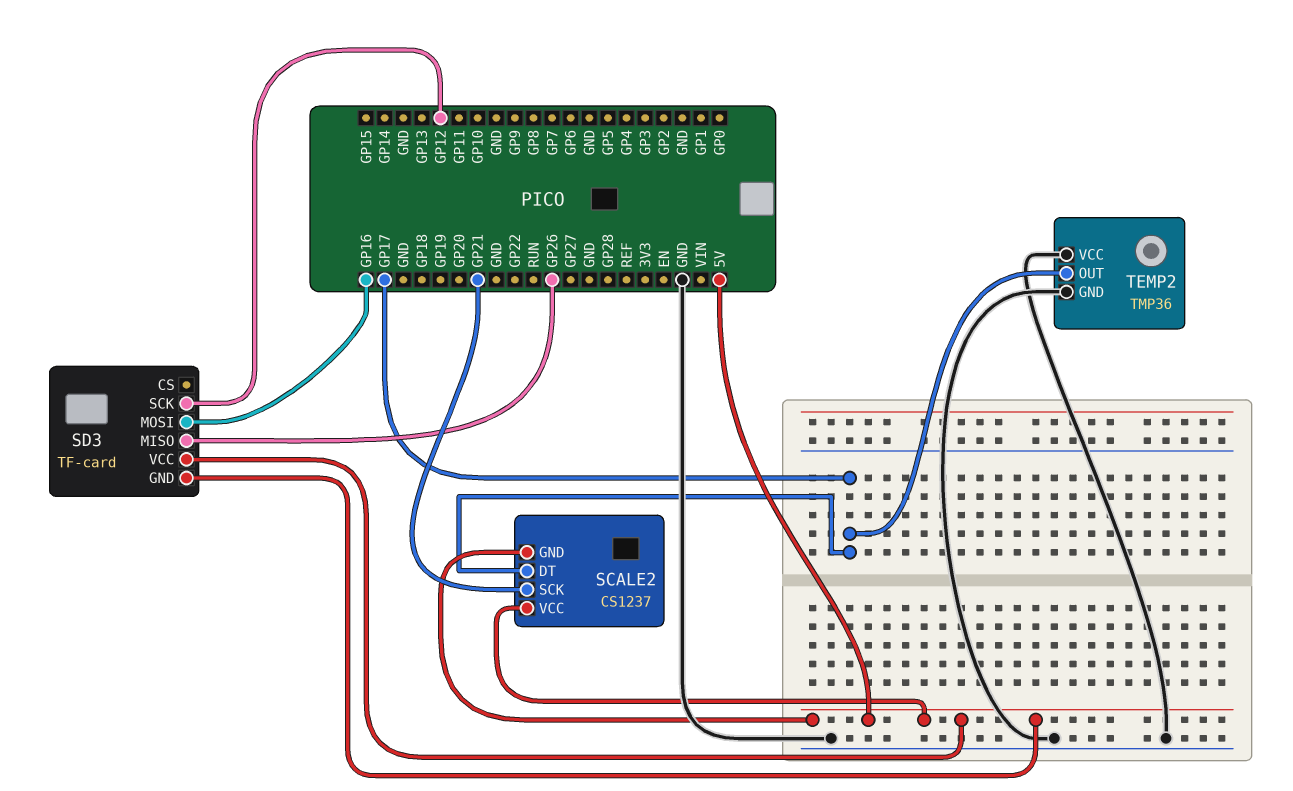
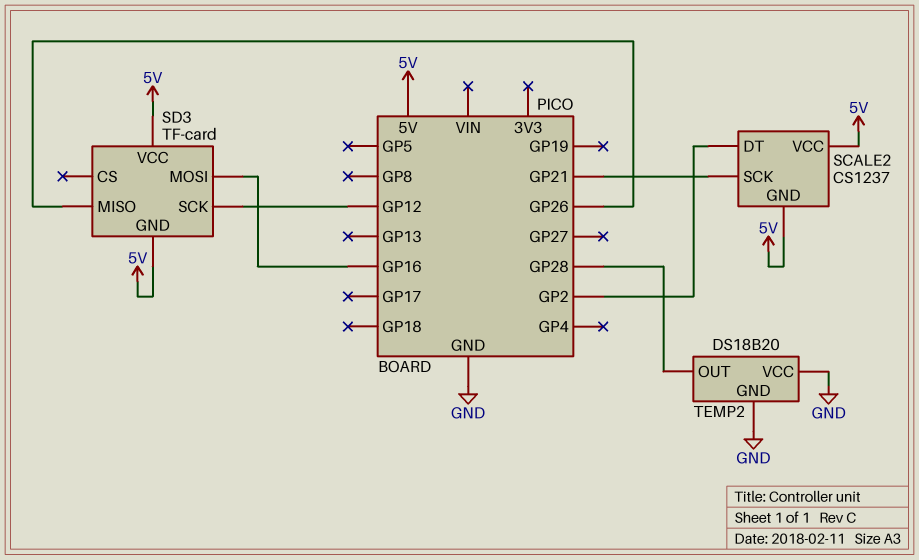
SCALE2 pin DT: GP17 -> GP2
TEMP2: TMP36 -> DS18B20
TEMP2 pin OUT: GP17 -> GP28

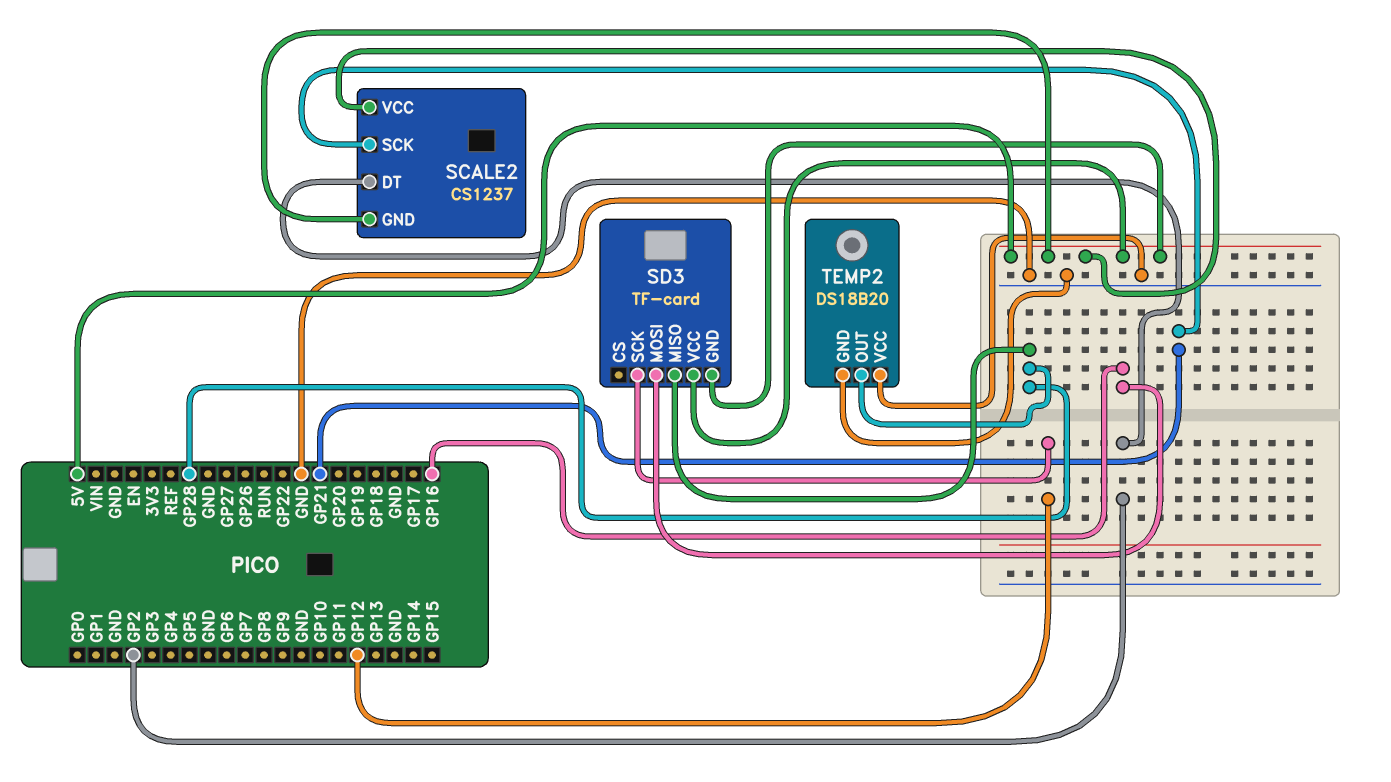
SD3 pin MISO: GP26 -> GP28

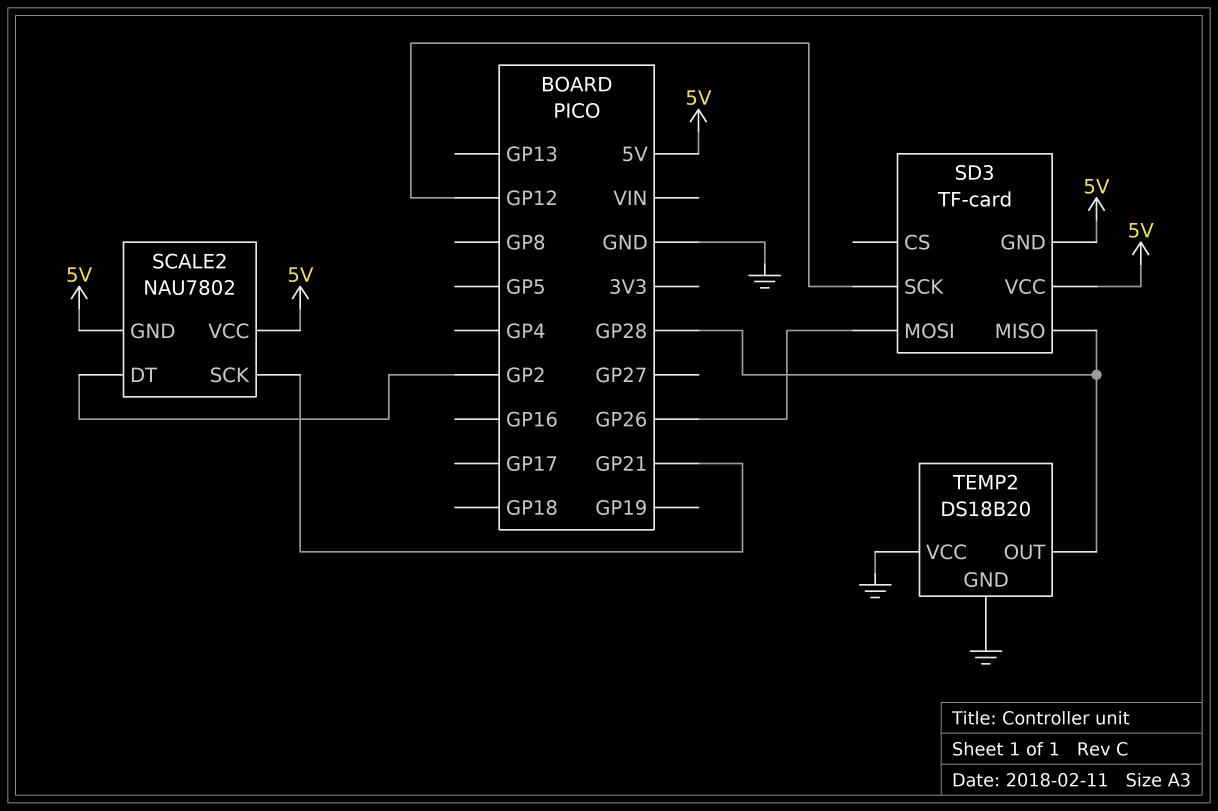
SCALE2: CS1237 -> NAU7802
SD3 pin MOSI: GP16 -> GP26

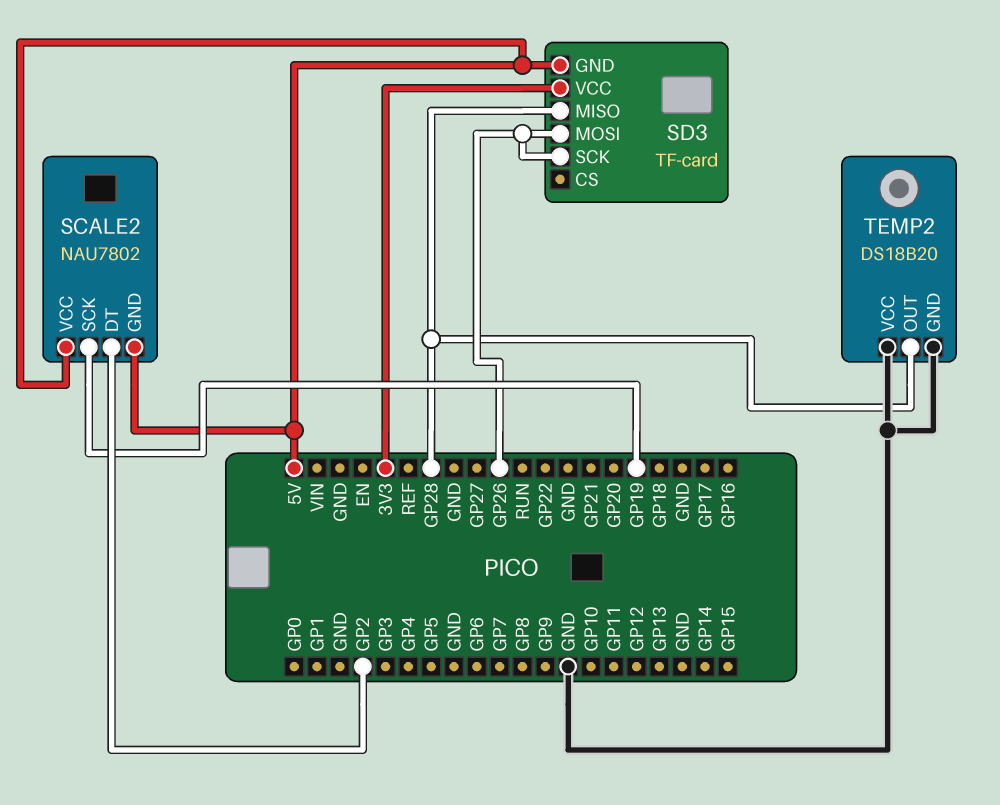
SCALE2 pin SCK: GP21 -> GP19
SD3 pin SCK: GP12 -> GP26
SD3 pin VCC: 5V -> 3V3

